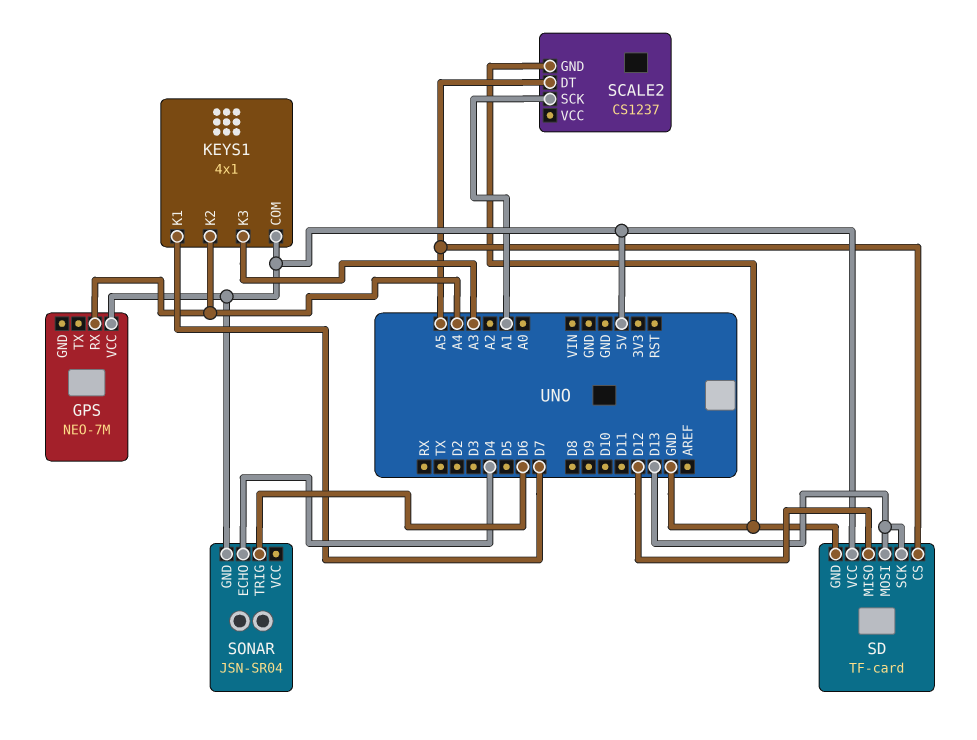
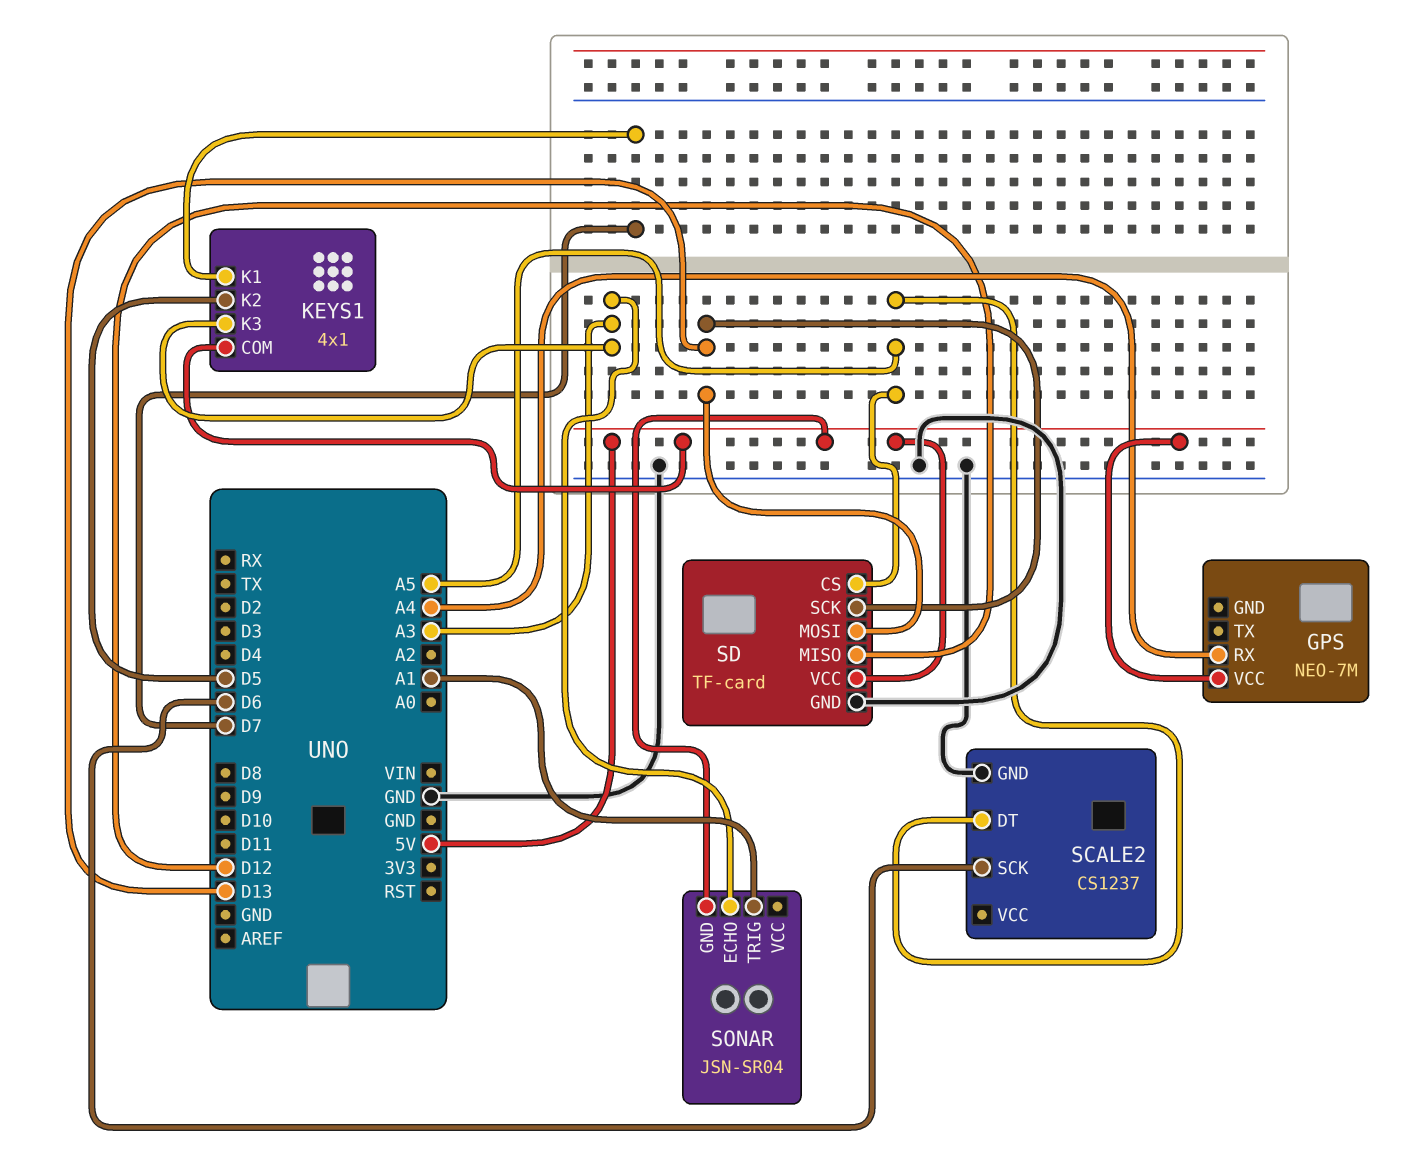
KEYS1 pin K2: A4 -> D5
SCALE2 pin SCK: A1 -> D6
SONAR pin ECHO: D4 -> A3
SONAR pin TRIG: D6 -> A1

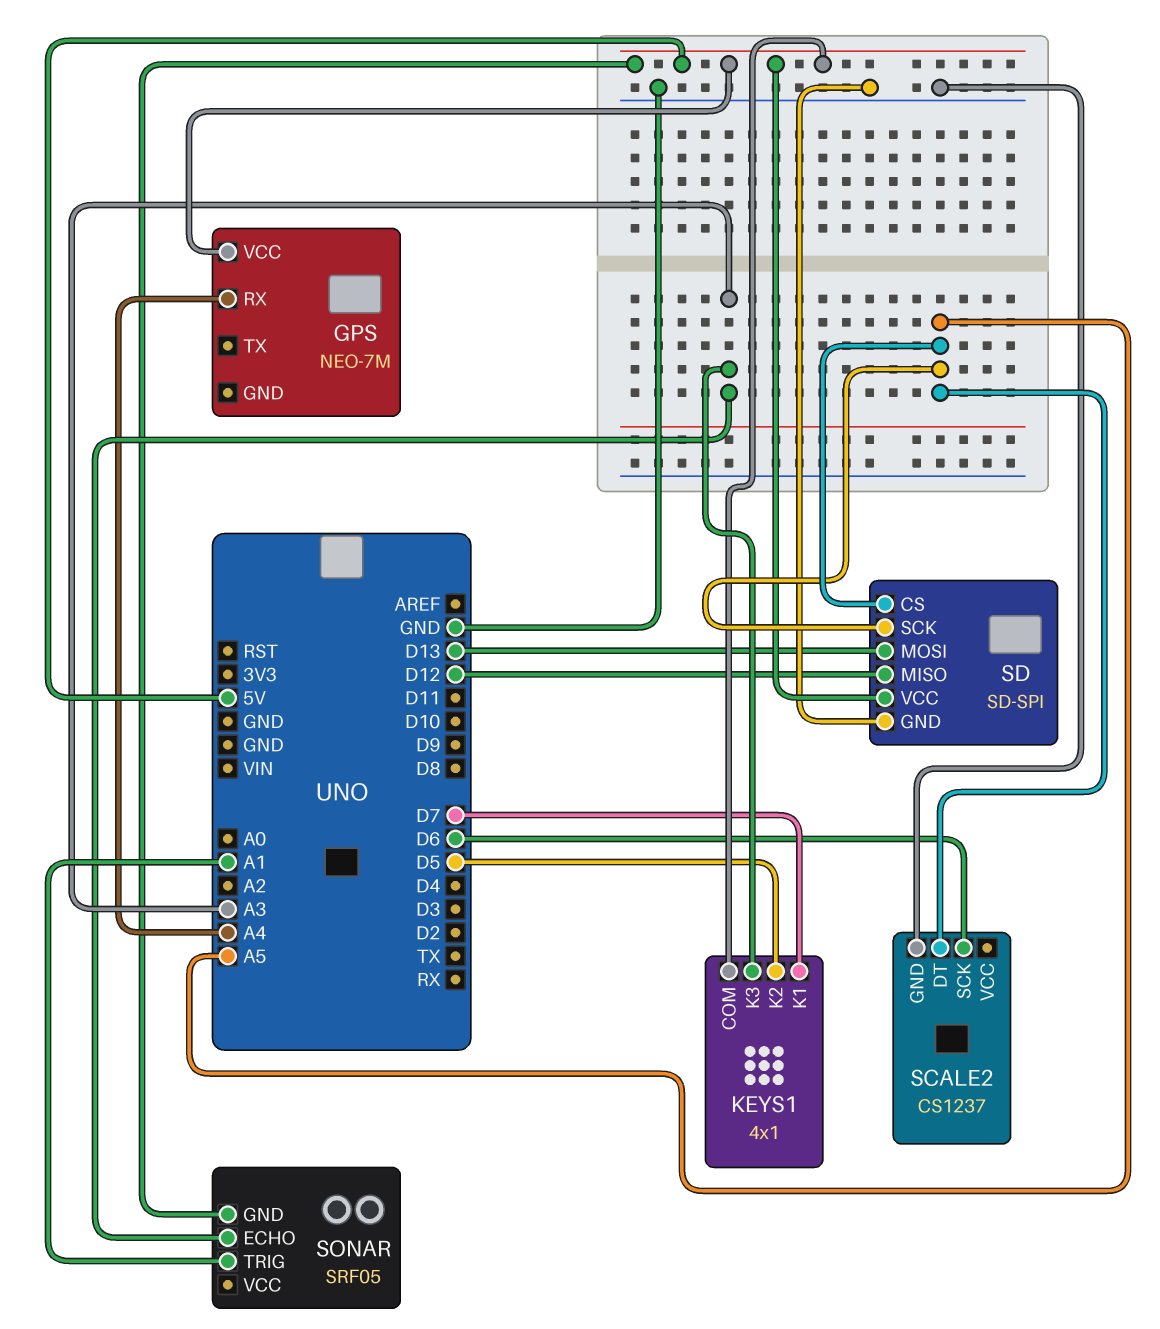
SD: TF-card -> SD-SPI
SD pin SCK: D13 -> A5
SONAR: JSN-SR04 -> SRF05

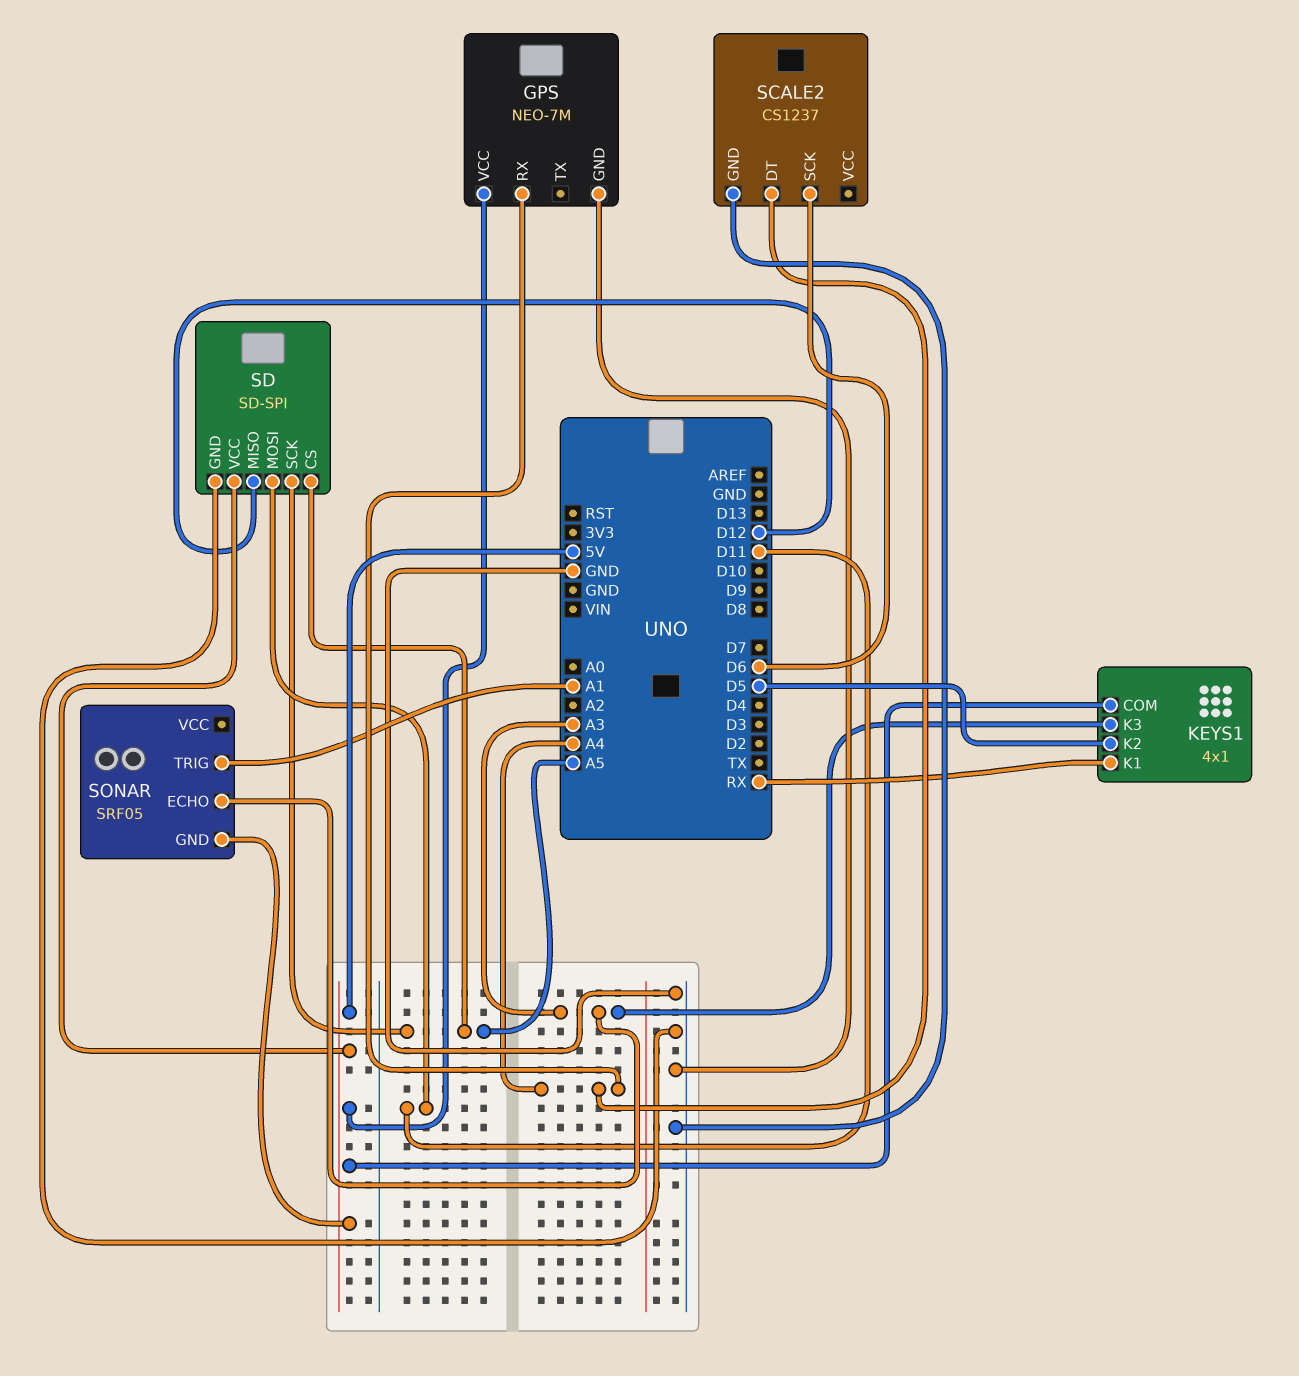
GPS pin GND: none -> GND
KEYS1 pin K1: D7 -> RX
SCALE2 pin DT: A5 -> A4
SD pin MOSI: D13 -> D11

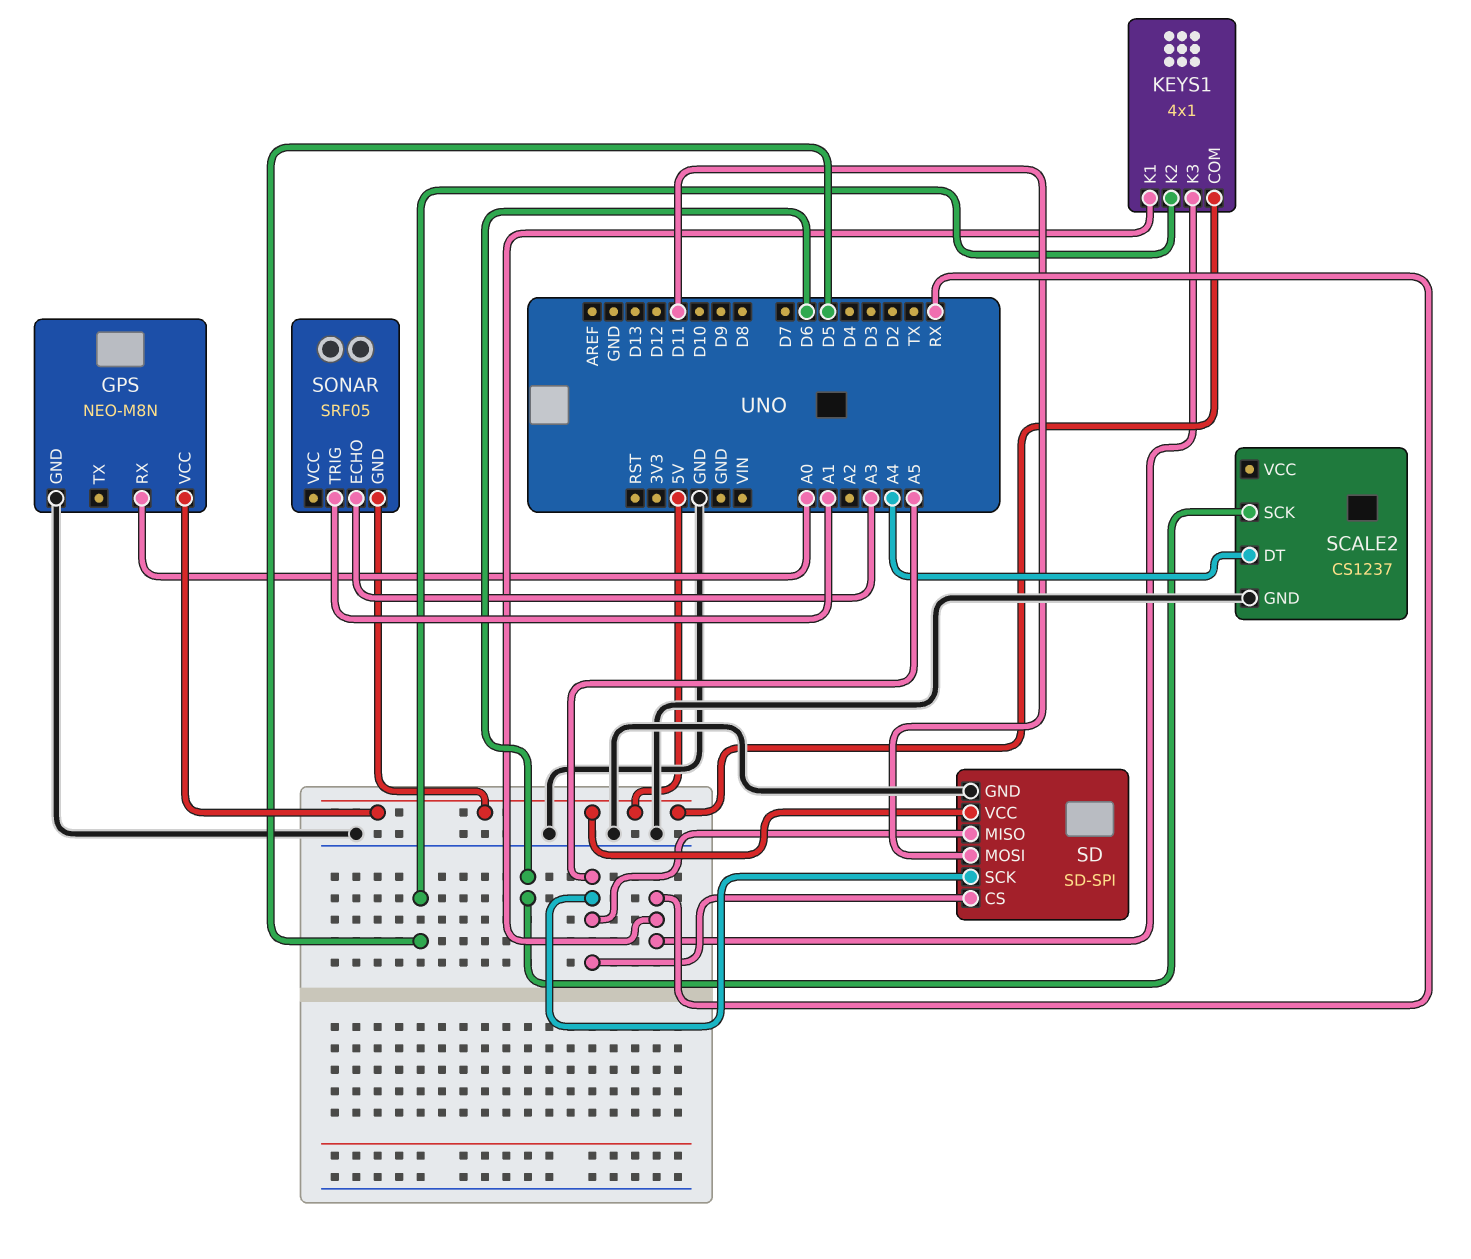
GPS: NEO-7M -> NEO-M8N
GPS pin RX: A4 -> A0
KEYS1 pin K3: A3 -> RX
SD pin MISO: D12 -> A5

